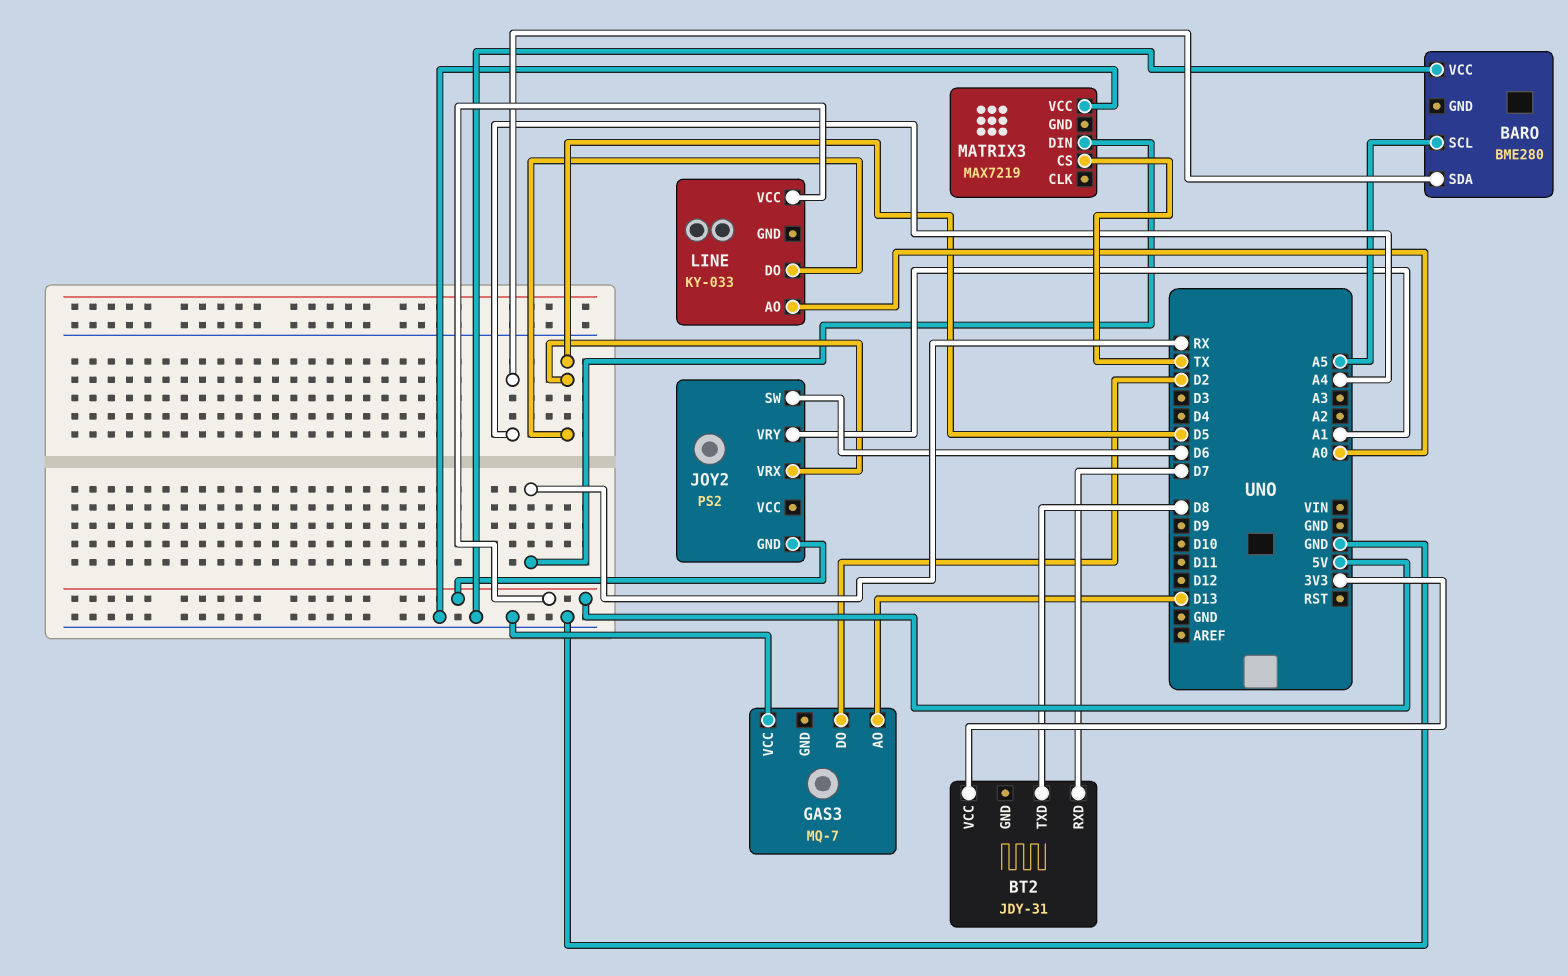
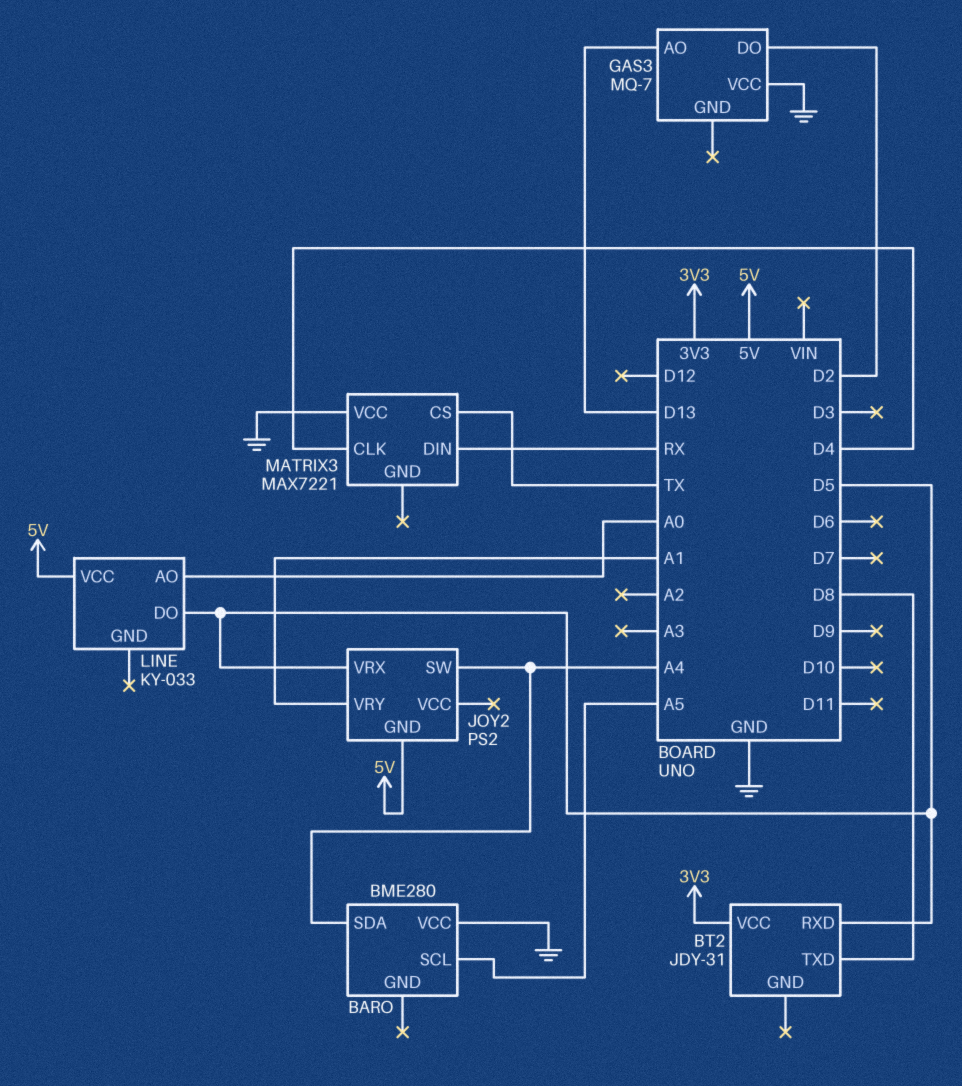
BT2 pin RXD: D7 -> D5
JOY2 pin SW: D6 -> A4
MATRIX3: MAX7219 -> MAX7221
MATRIX3 pin CLK: none -> D4

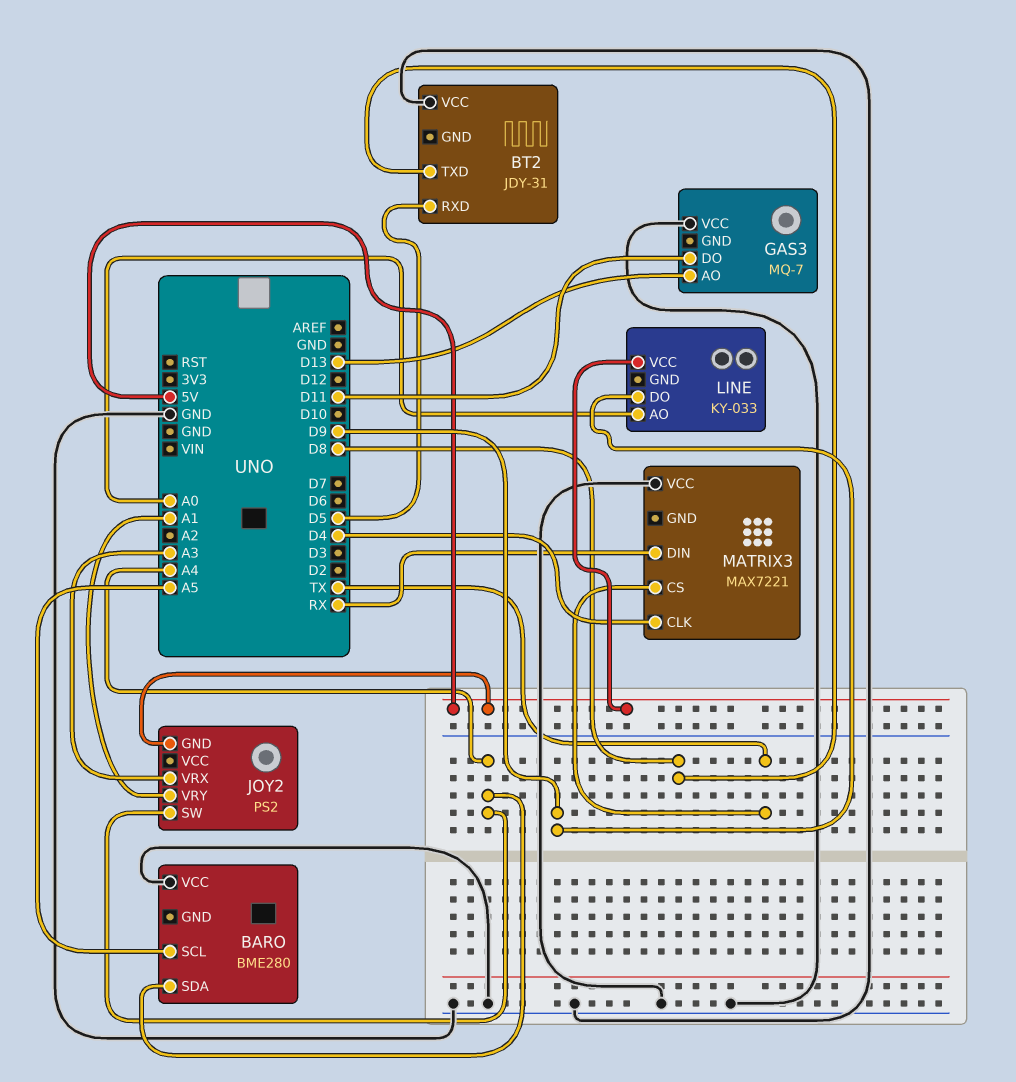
BT2 pin VCC: 3V3 -> GND
GAS3 pin DO: D2 -> D11
JOY2 pin VRX: D5 -> A3
LINE pin DO: D5 -> D9

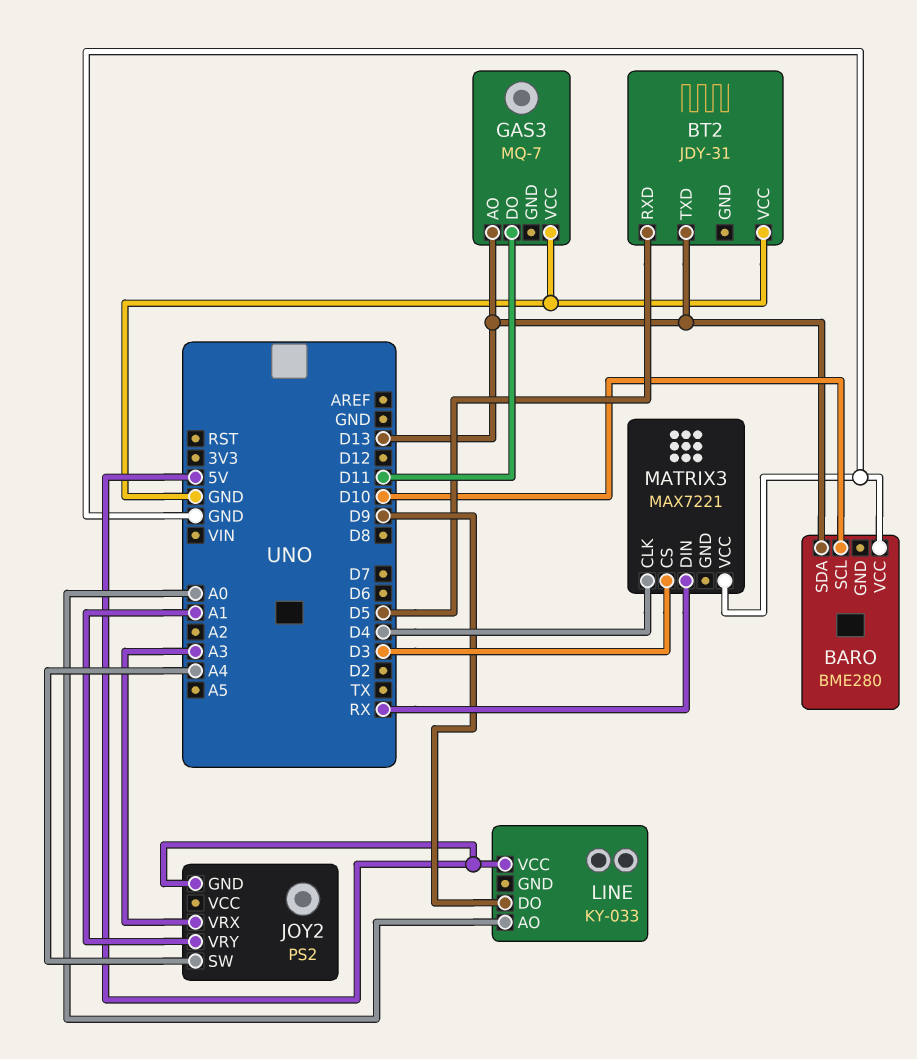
BARO pin SCL: A5 -> D10
BARO pin SDA: A4 -> D13
BT2 pin TXD: D8 -> D13
MATRIX3 pin CS: TX -> D3

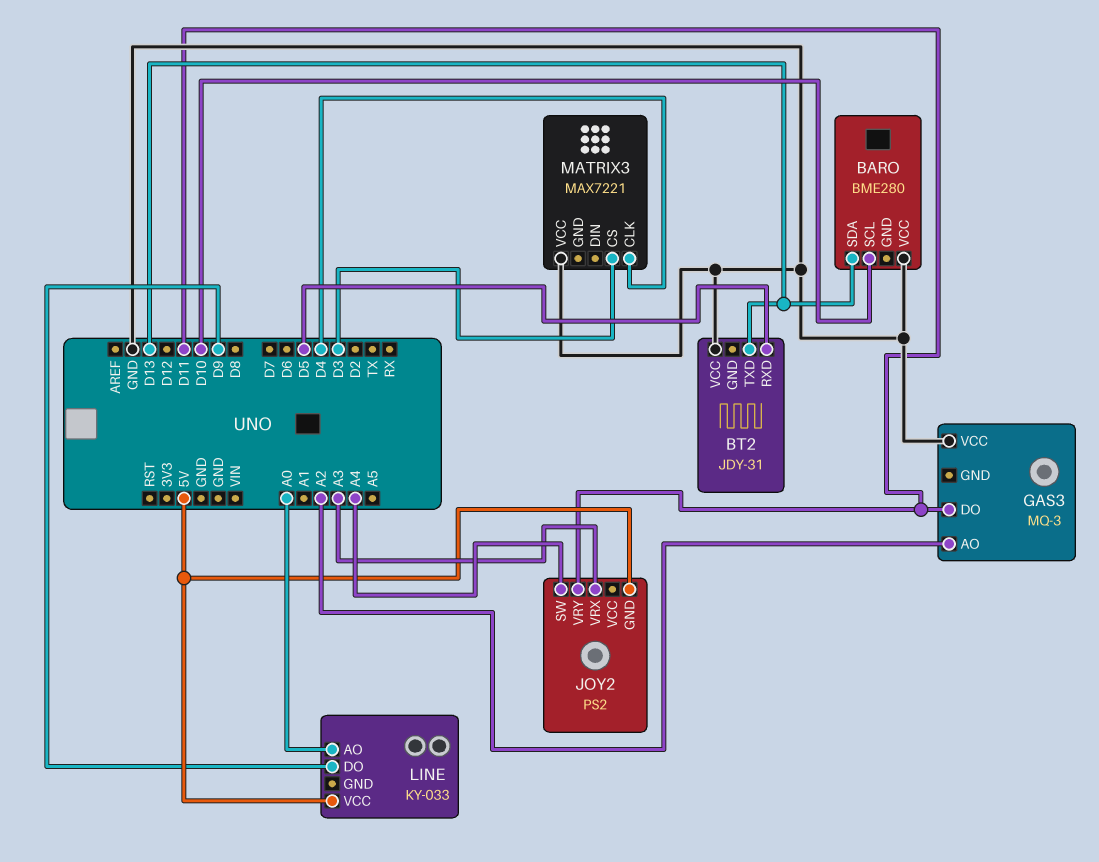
GAS3: MQ-7 -> MQ-3
GAS3 pin AO: D13 -> A2
JOY2 pin VRY: A1 -> D11
MATRIX3 pin DIN: RX -> none

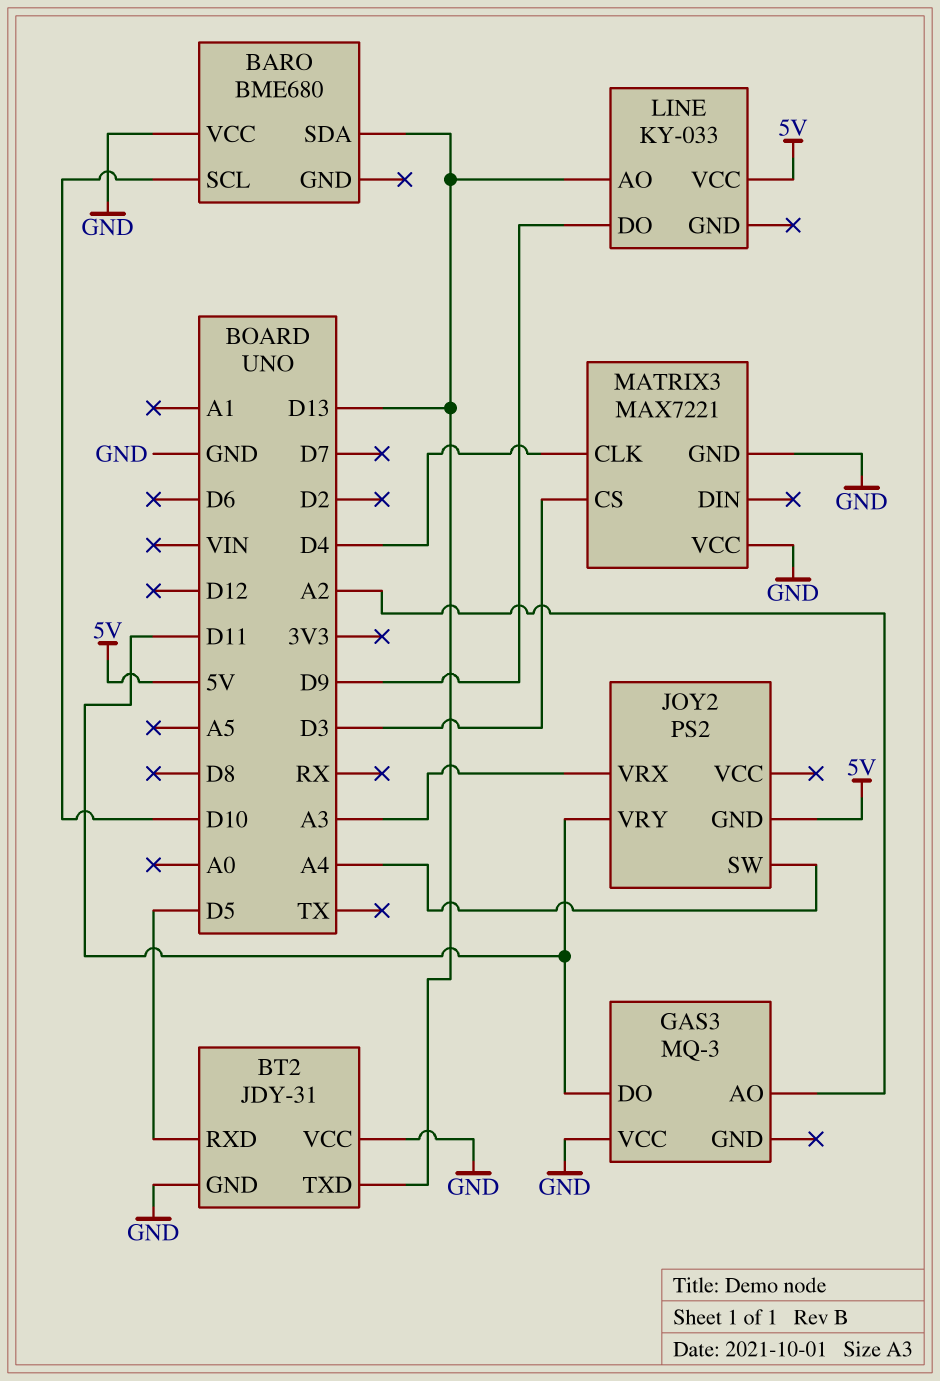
BARO: BME280 -> BME680
BT2 pin GND: none -> GND
LINE pin AO: A0 -> D13
MATRIX3 pin GND: none -> GND

